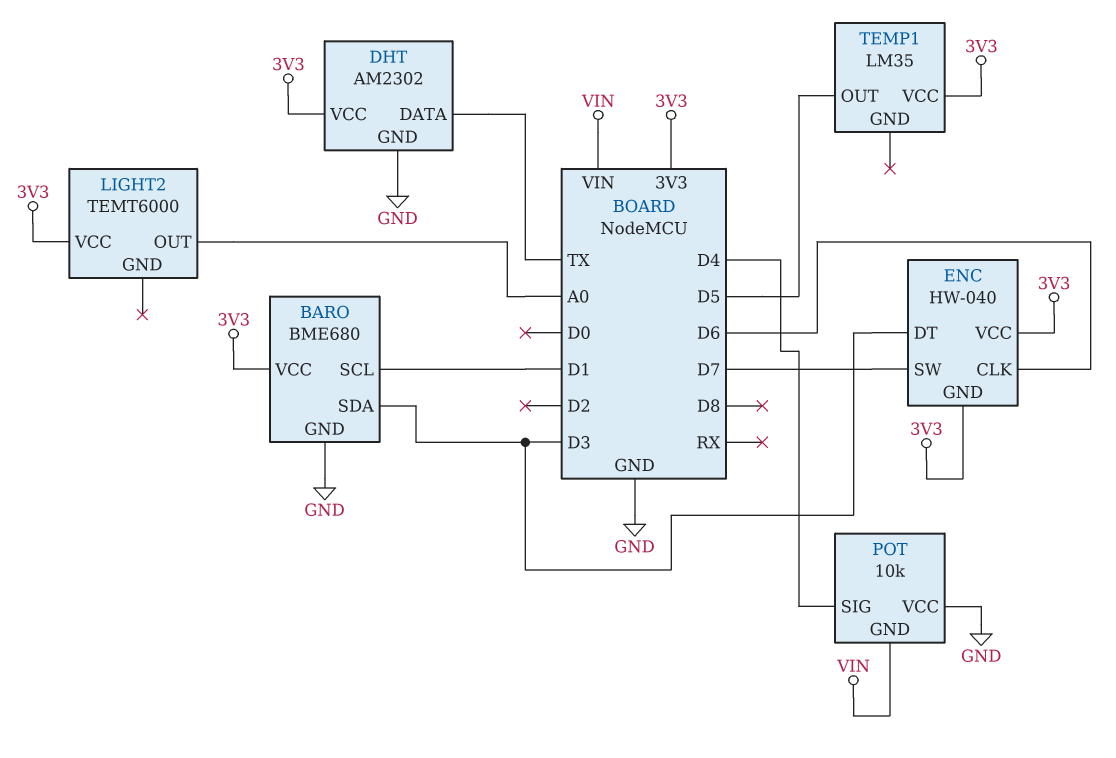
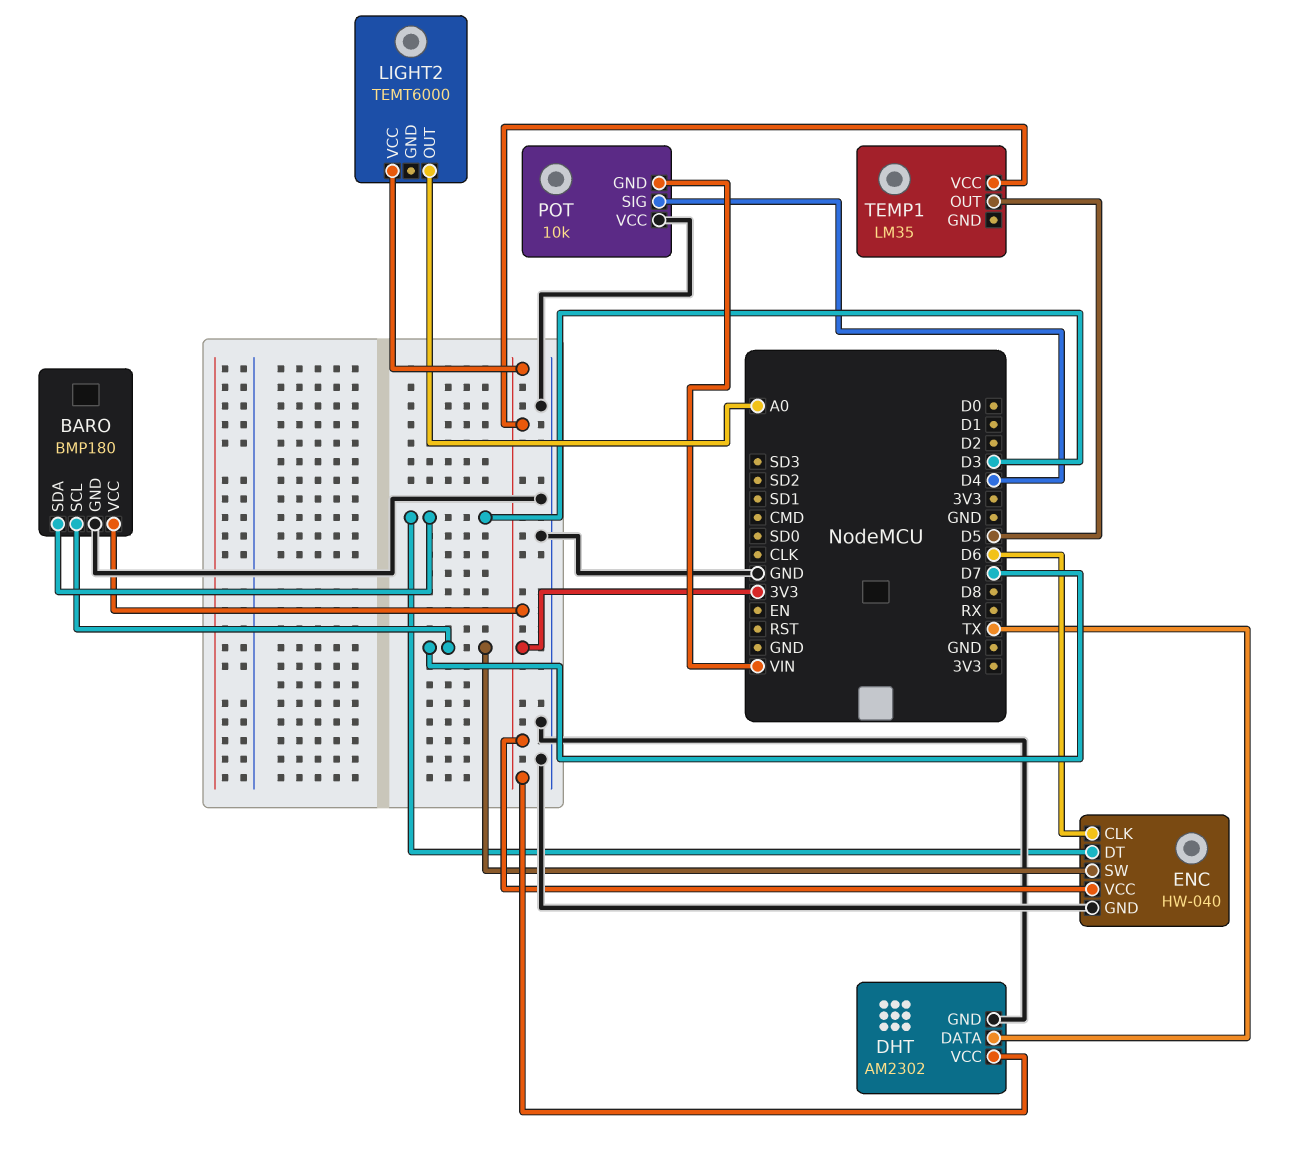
BARO: BME680 -> BMP180
BARO pin SCL: D1 -> D7
ENC pin GND: 3V3 -> GND

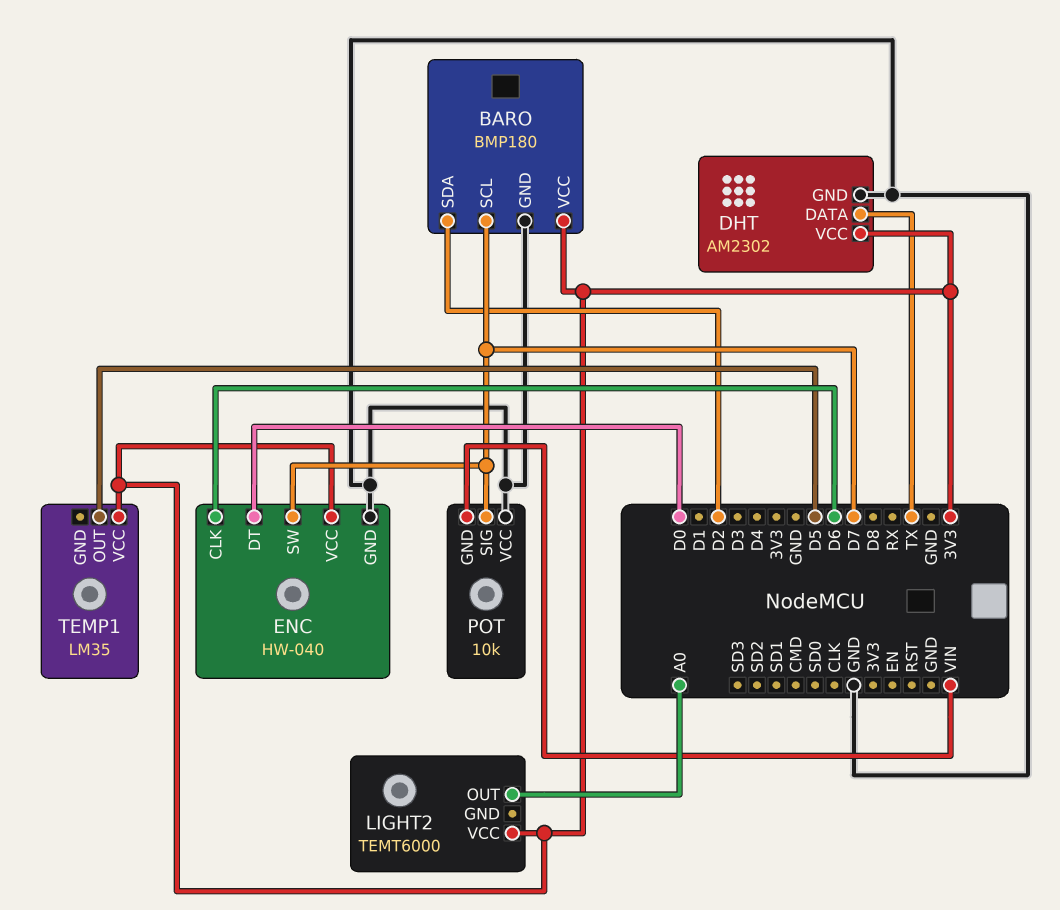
BARO pin SDA: D3 -> D2
ENC pin DT: D3 -> D0
POT pin SIG: D4 -> D7

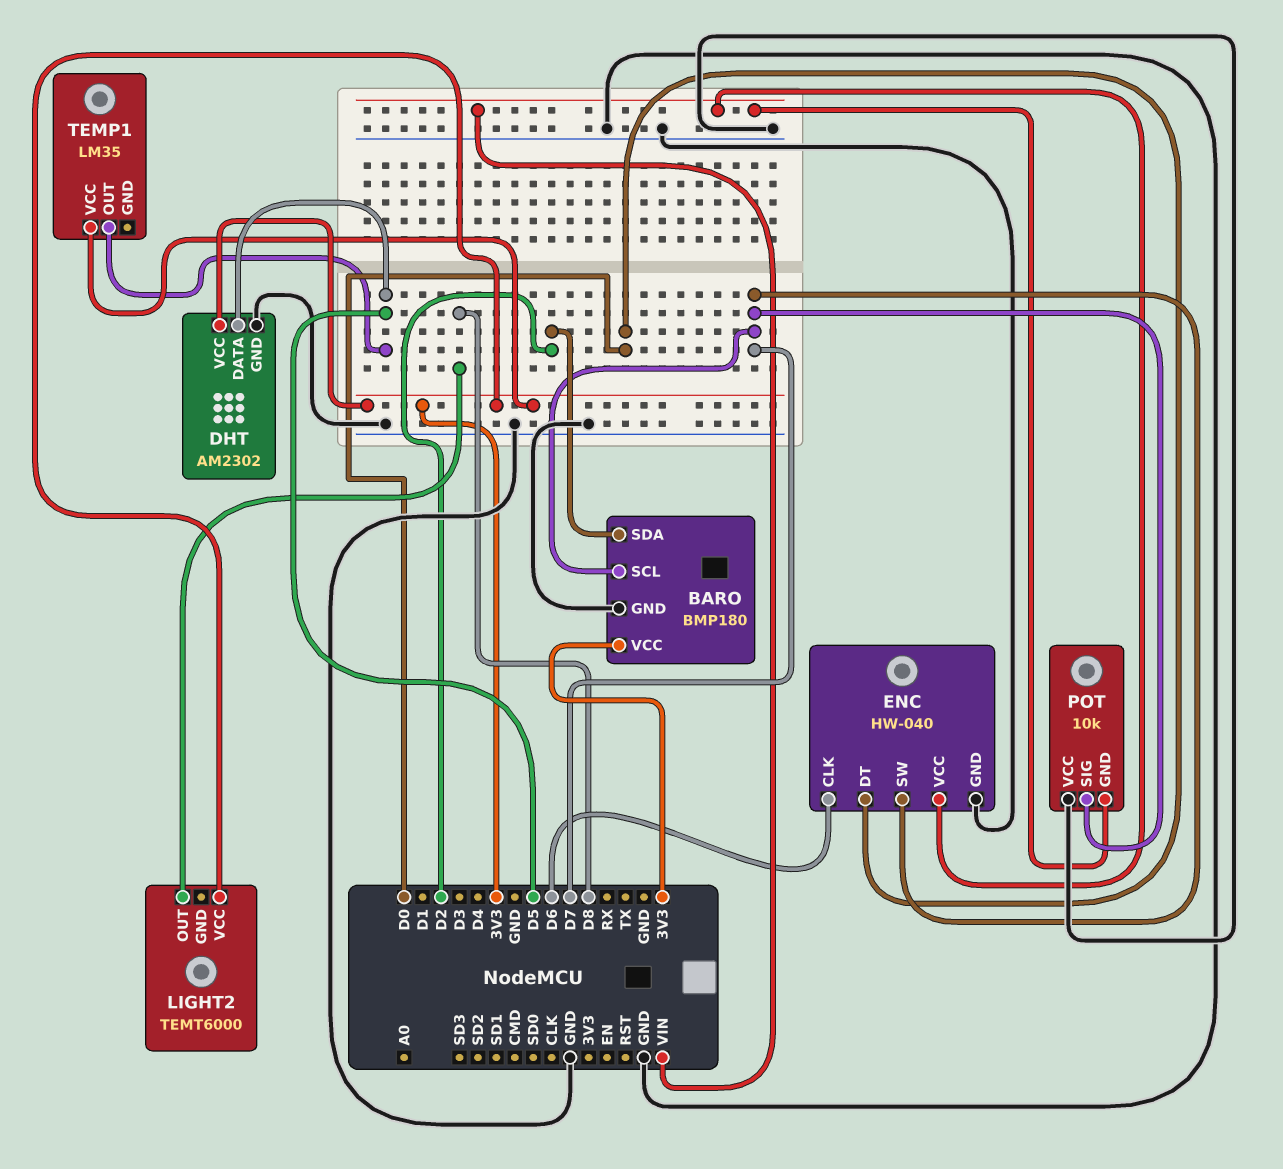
DHT pin DATA: TX -> D5
ENC pin VCC: 3V3 -> VIN
LIGHT2 pin OUT: A0 -> D8

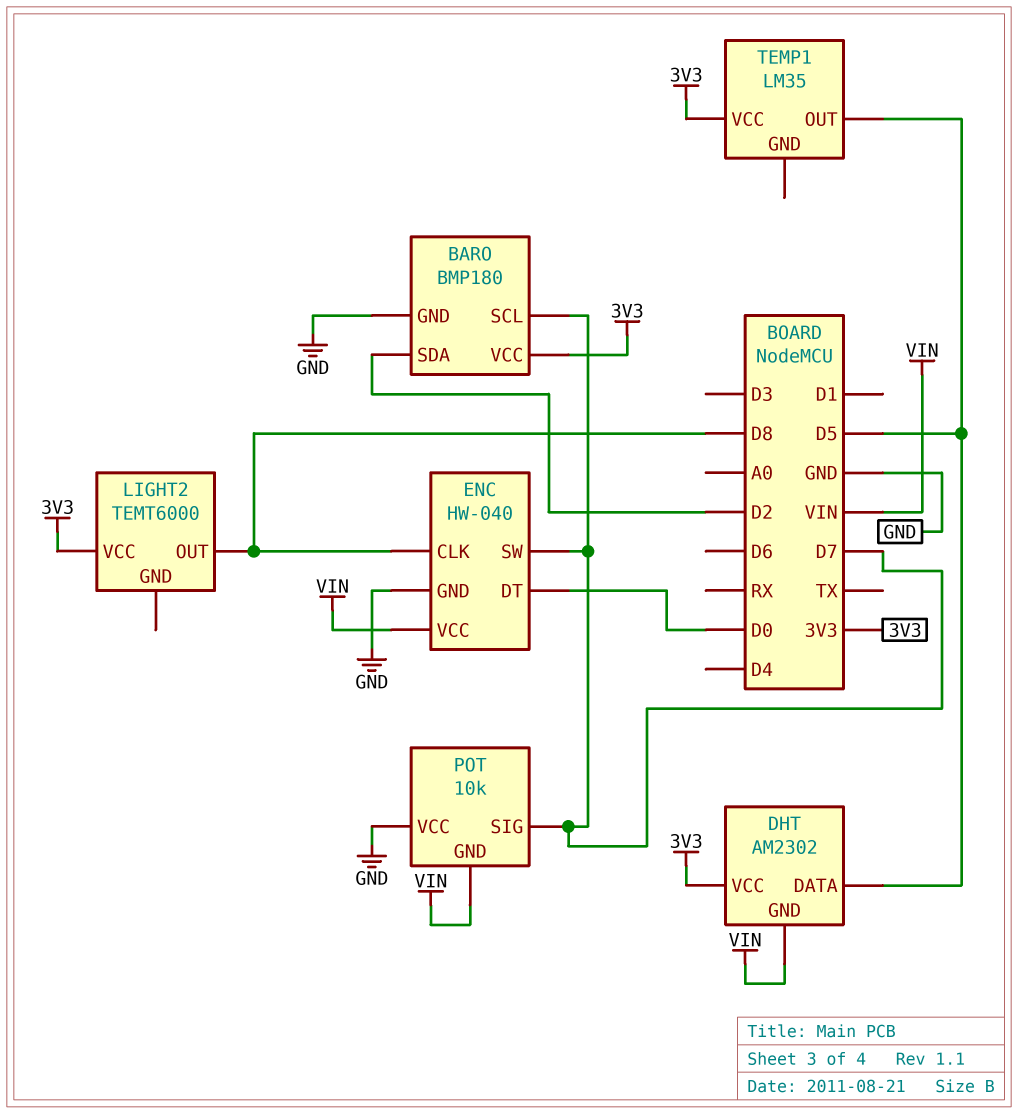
DHT pin GND: GND -> VIN
ENC pin CLK: D6 -> D8

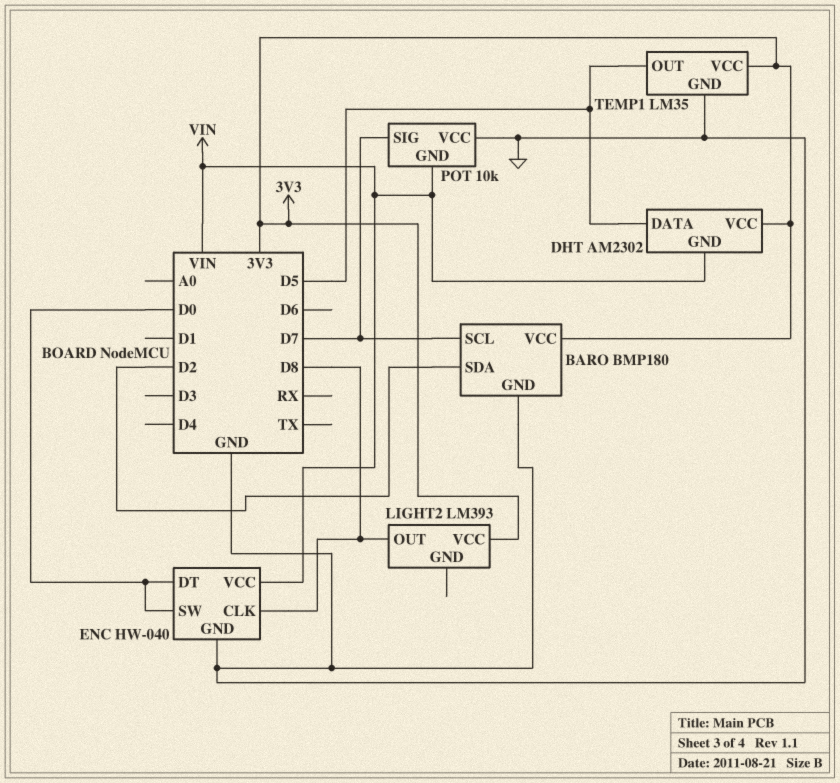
ENC pin SW: D7 -> D0
LIGHT2: TEMT6000 -> LM393
TEMP1 pin GND: none -> GND

